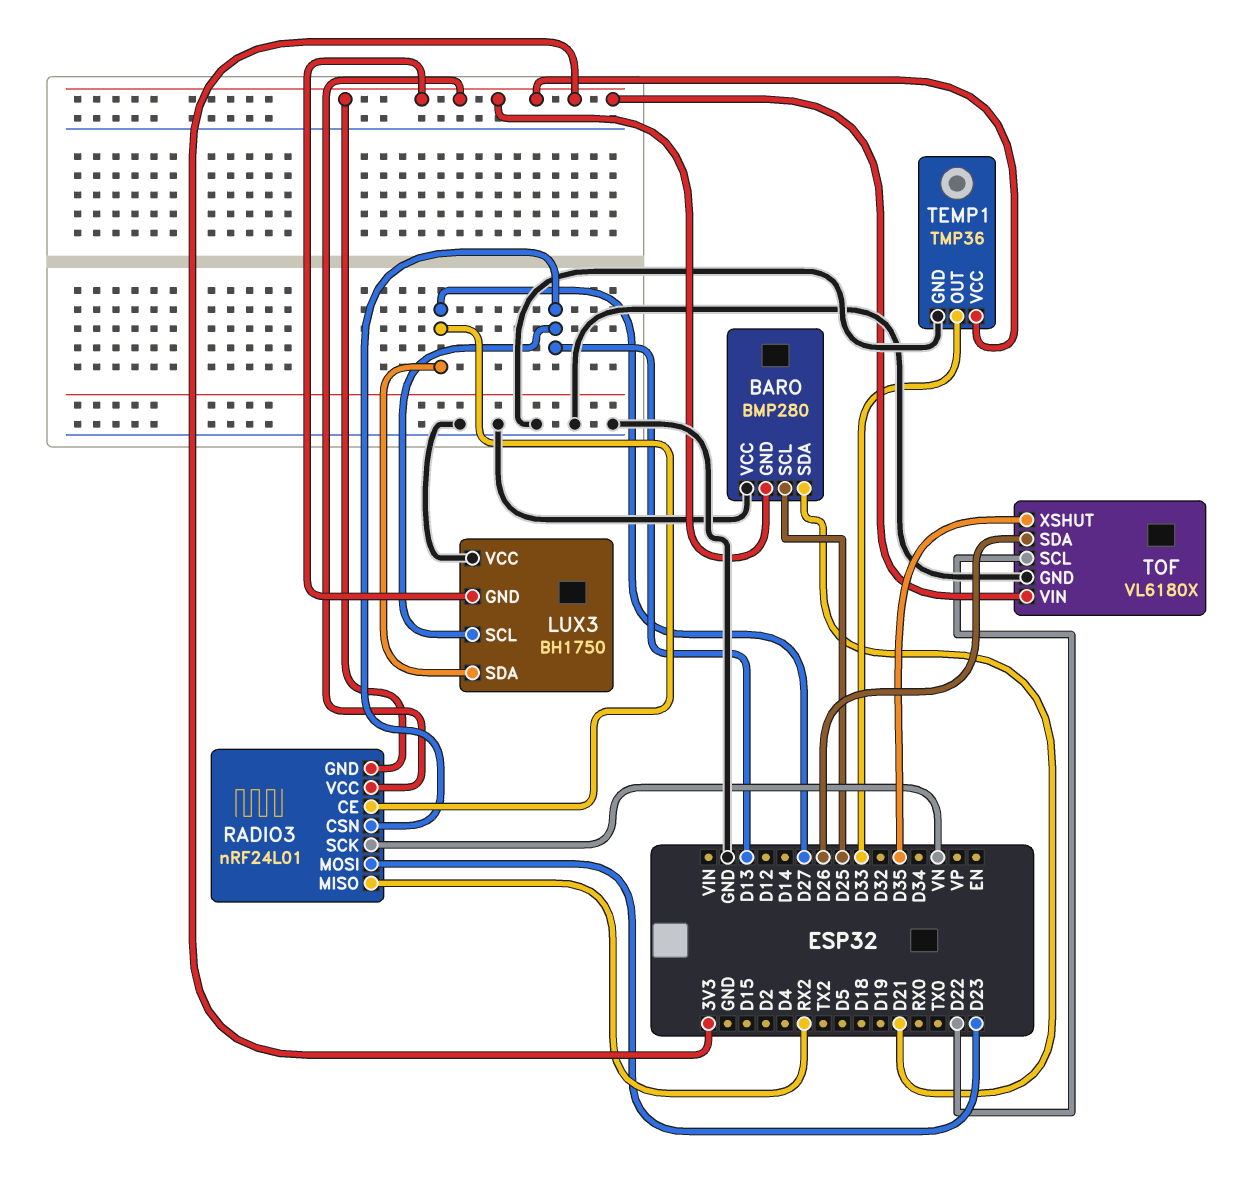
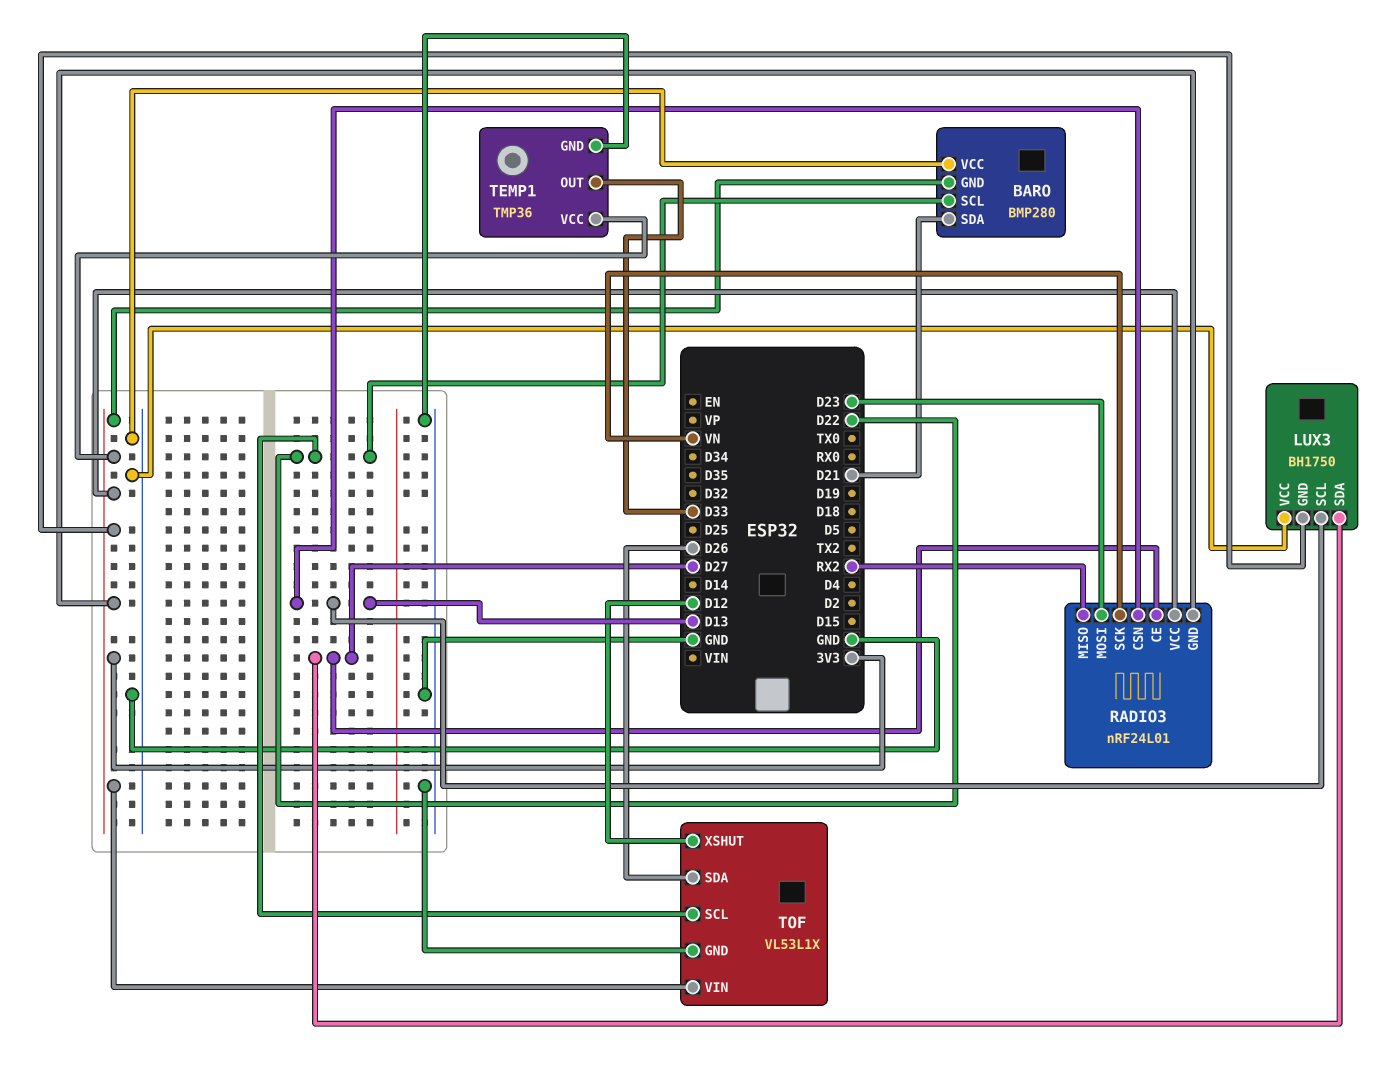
BARO pin SCL: D25 -> D22
TOF: VL6180X -> VL53L1X
TOF pin XSHUT: D35 -> D12

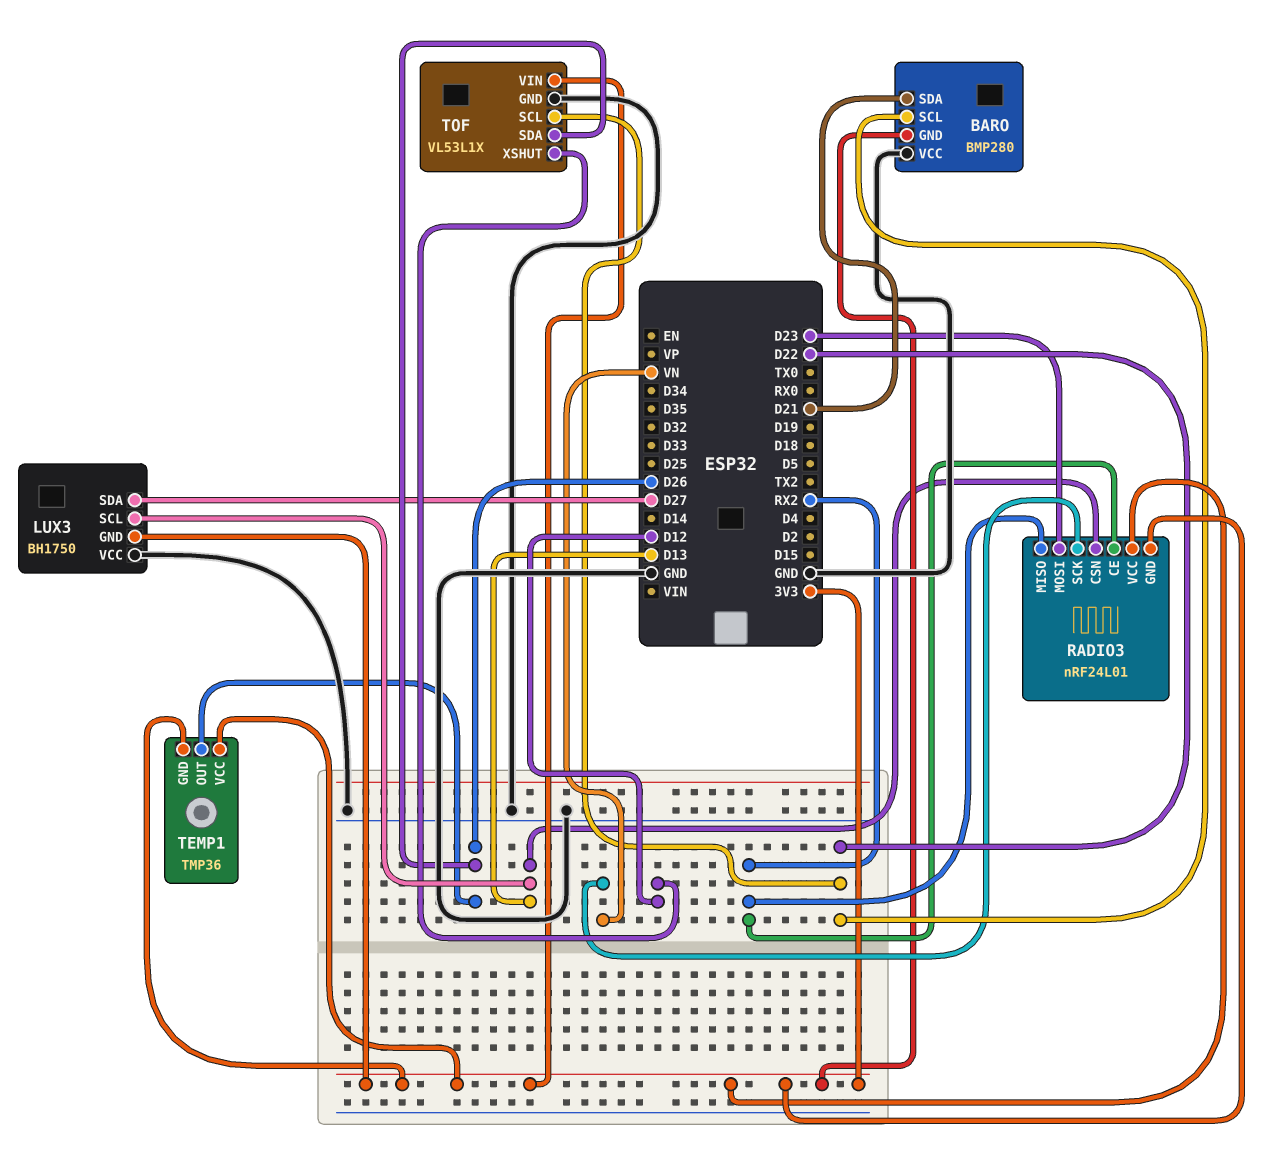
RADIO3 pin CE: D27 -> RX2
TEMP1 pin GND: GND -> 3V3
TEMP1 pin OUT: D33 -> D26

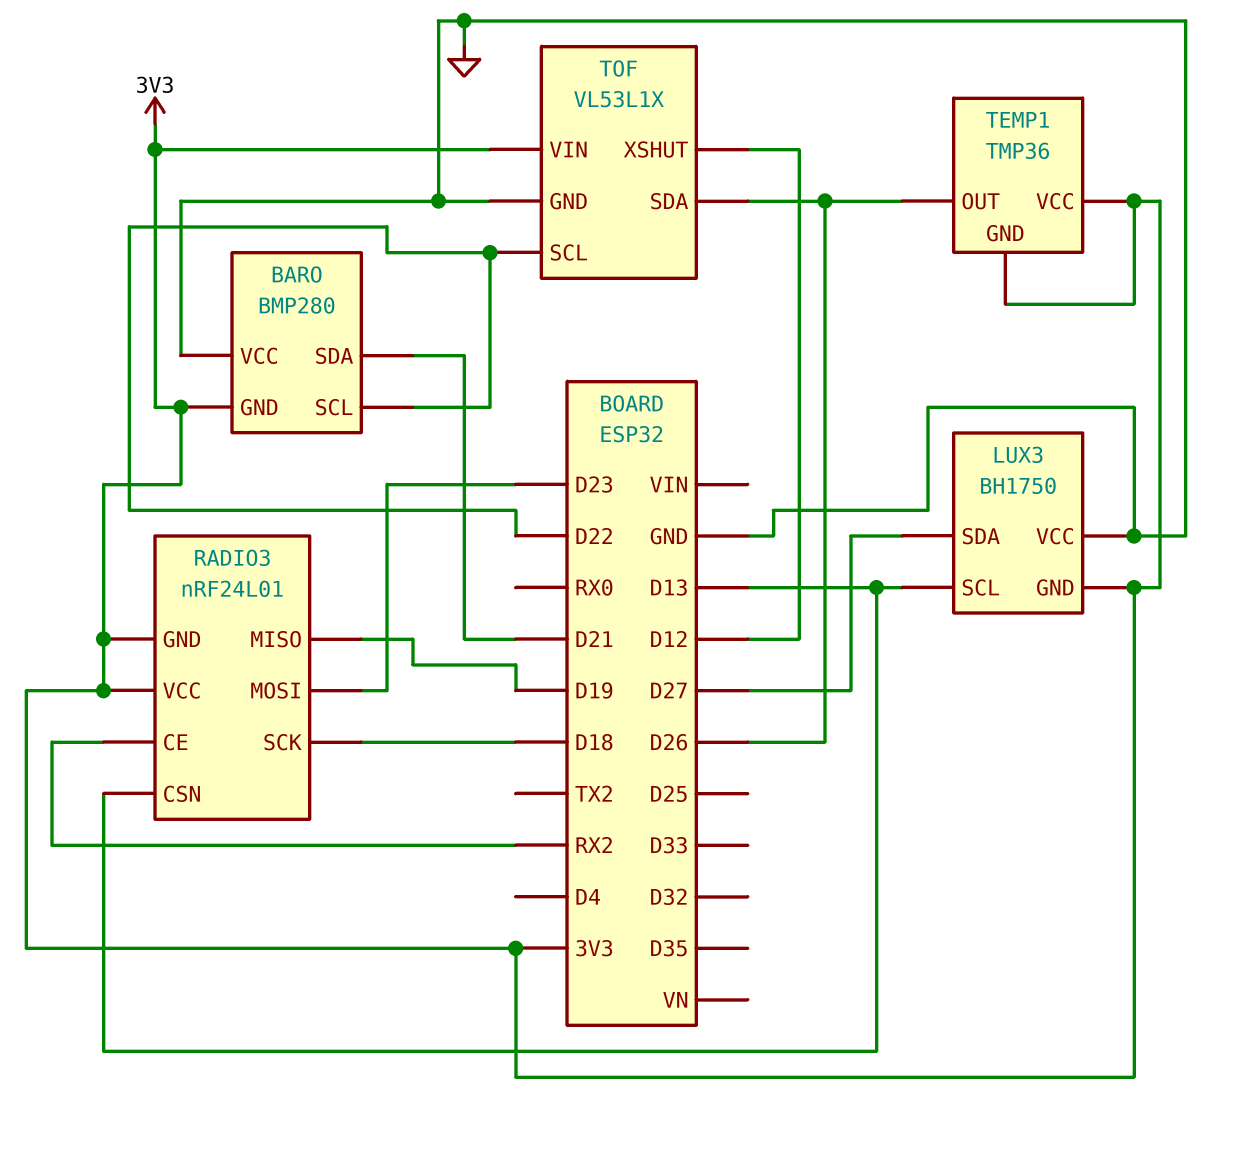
RADIO3 pin MISO: RX2 -> D19
RADIO3 pin SCK: VN -> D18

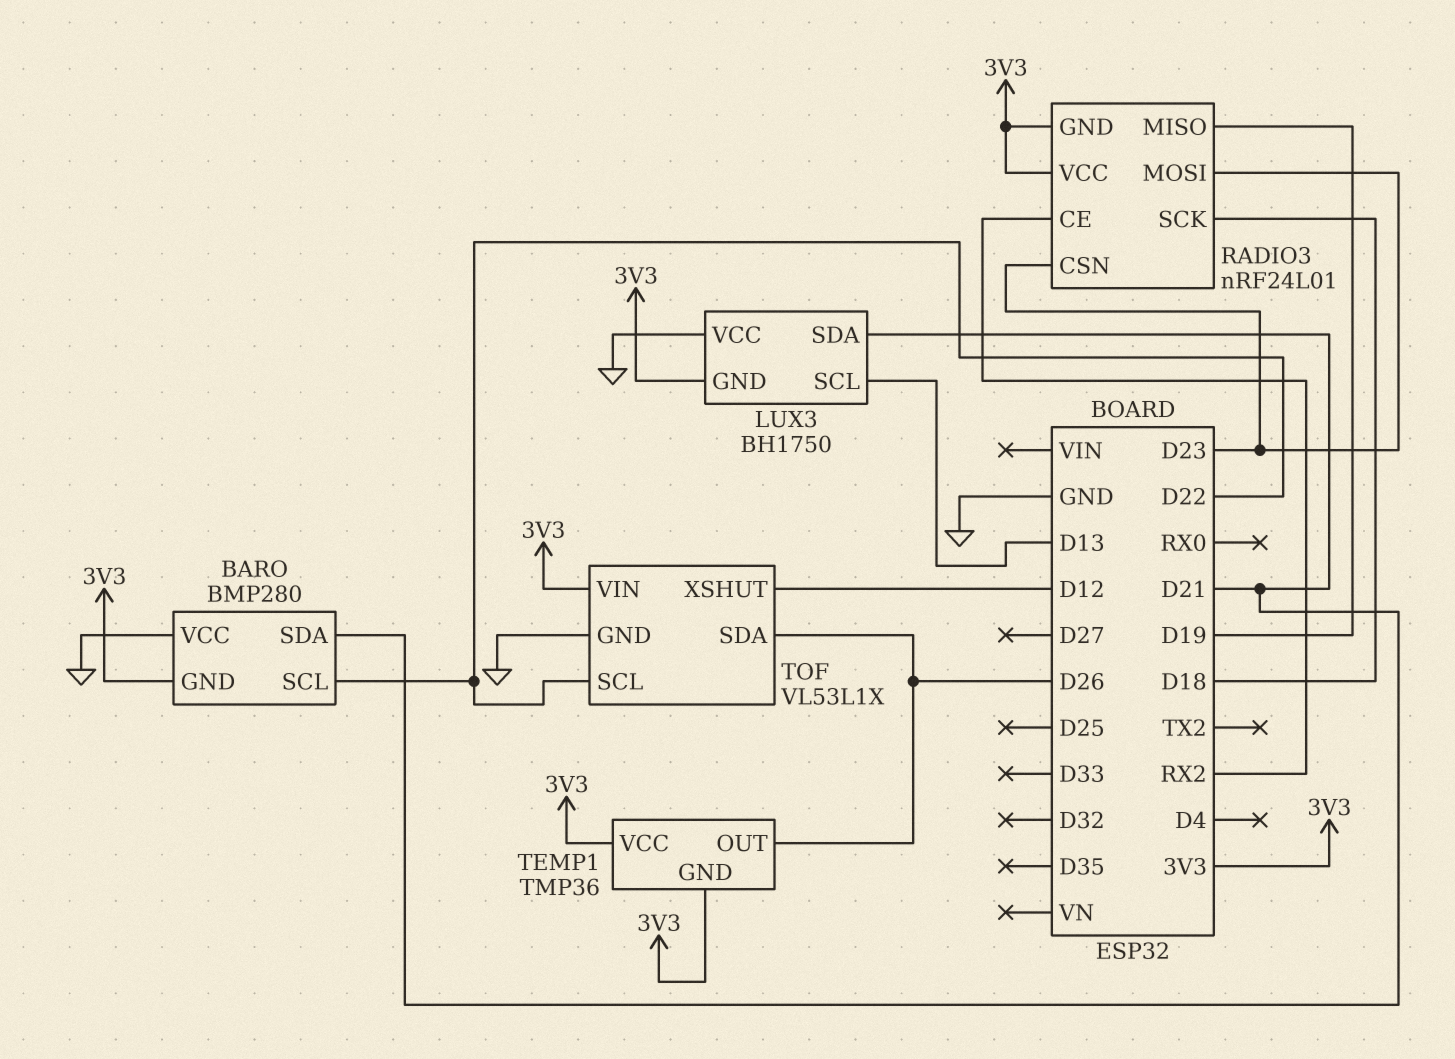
LUX3 pin SDA: D27 -> D21
RADIO3 pin CSN: D13 -> D23

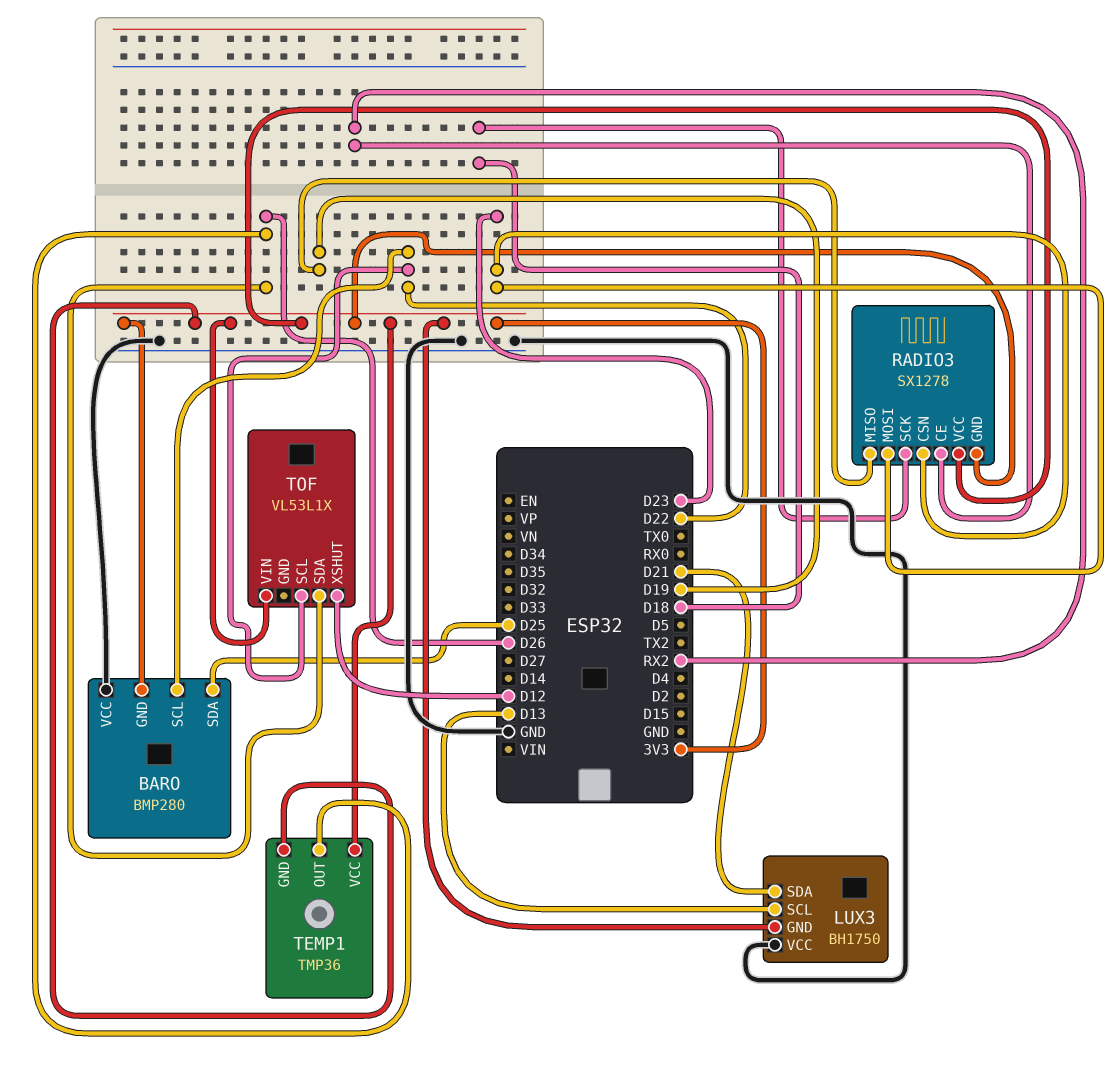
BARO pin SDA: D21 -> D25
RADIO3: nRF24L01 -> SX1278
TOF pin GND: GND -> none

